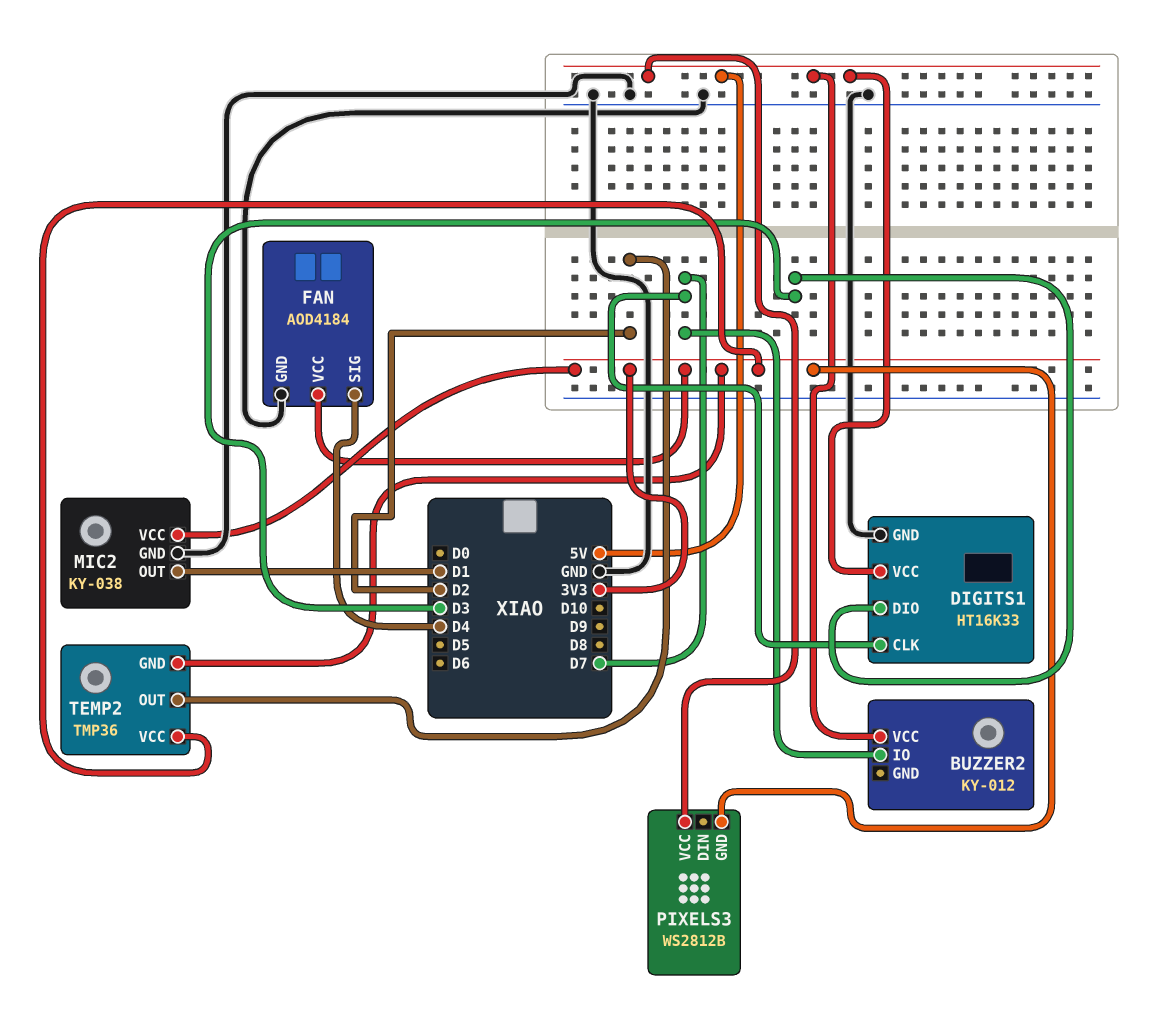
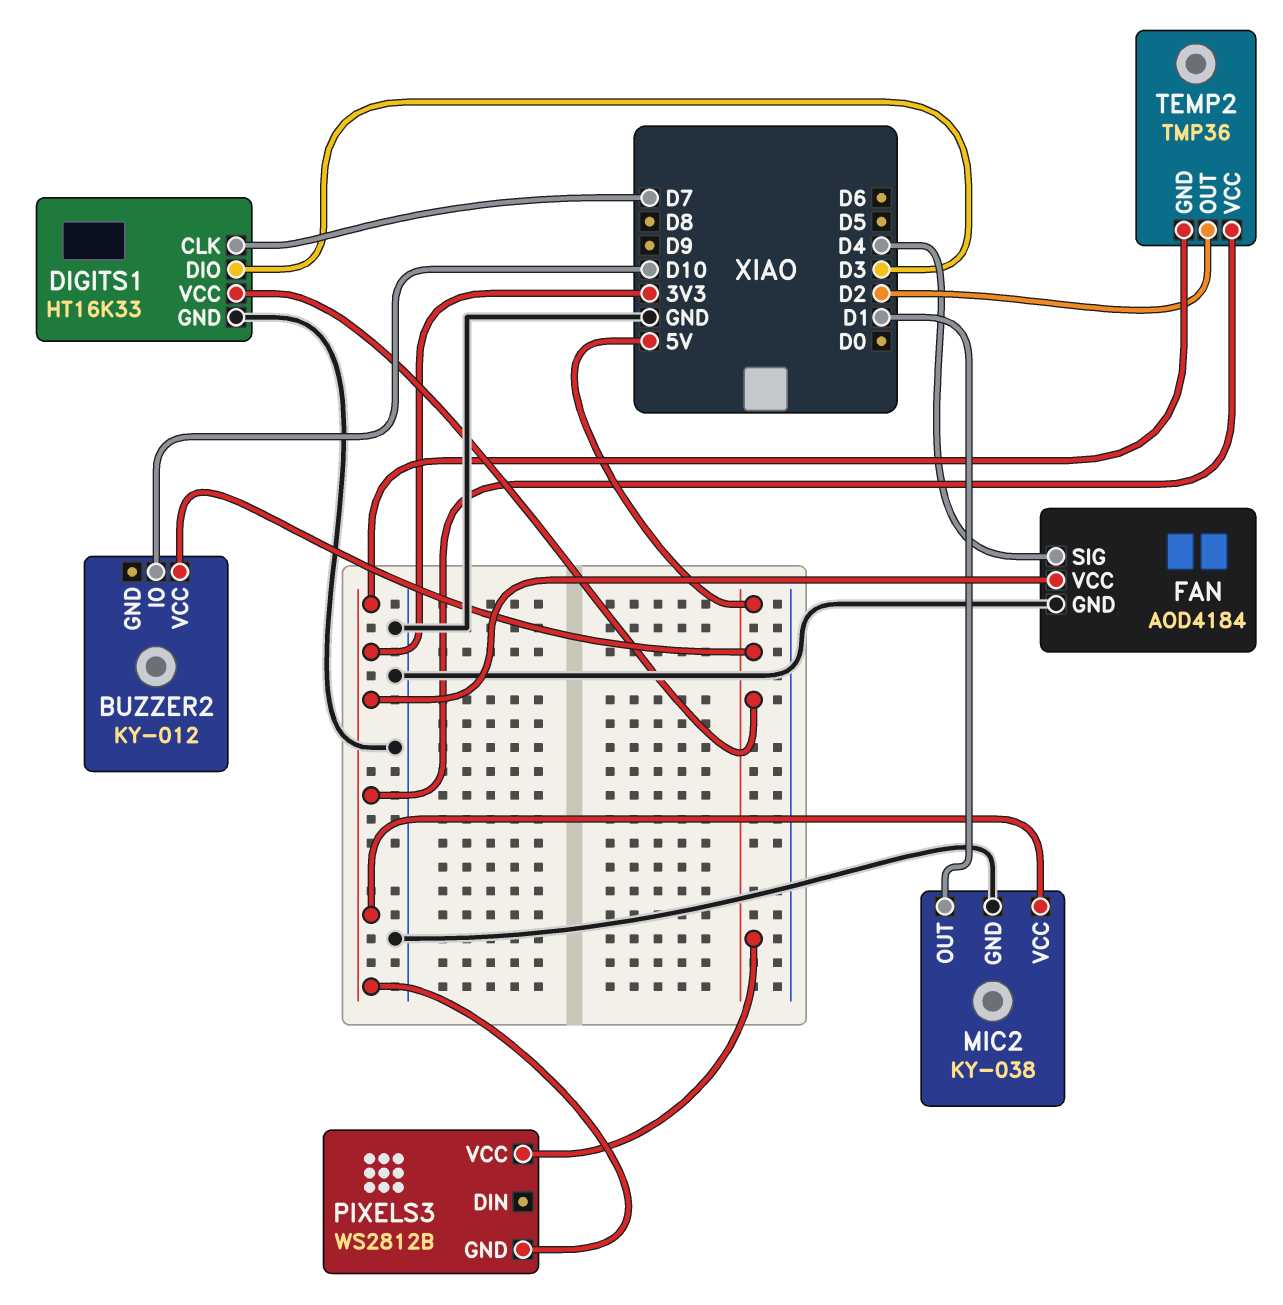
BUZZER2 pin IO: D7 -> D10

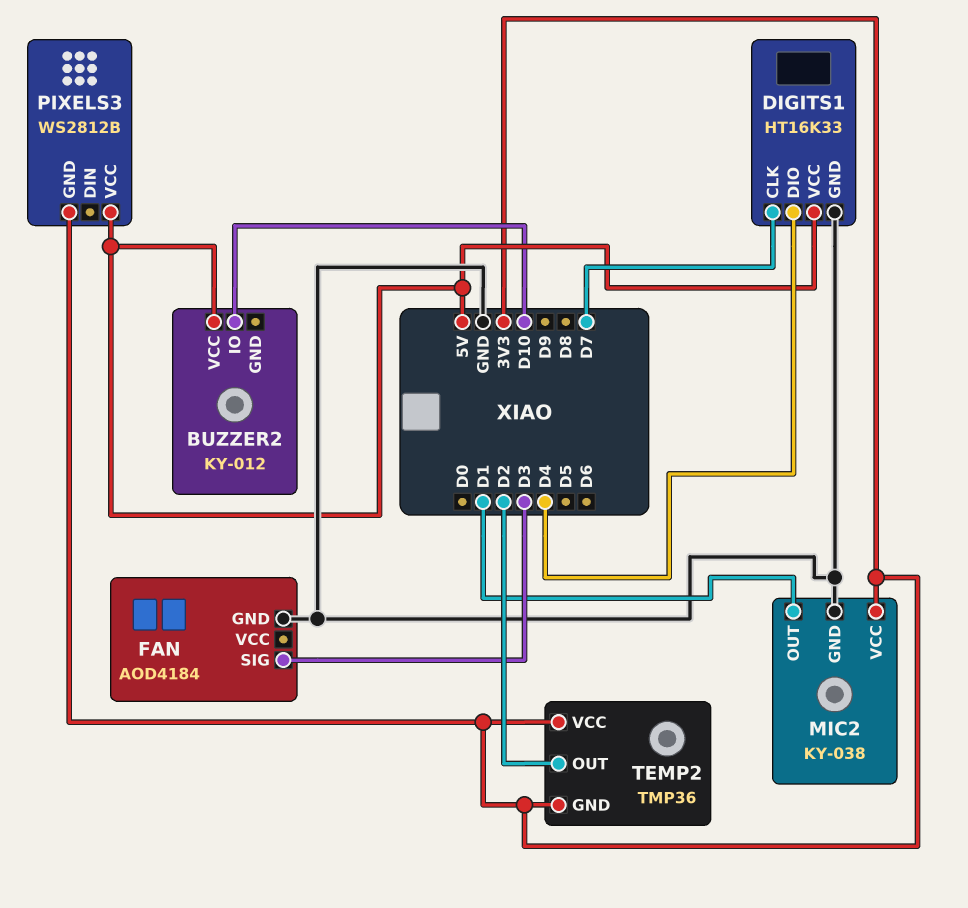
DIGITS1 pin DIO: D3 -> D4
FAN pin SIG: D4 -> D3
FAN pin VCC: 3V3 -> none

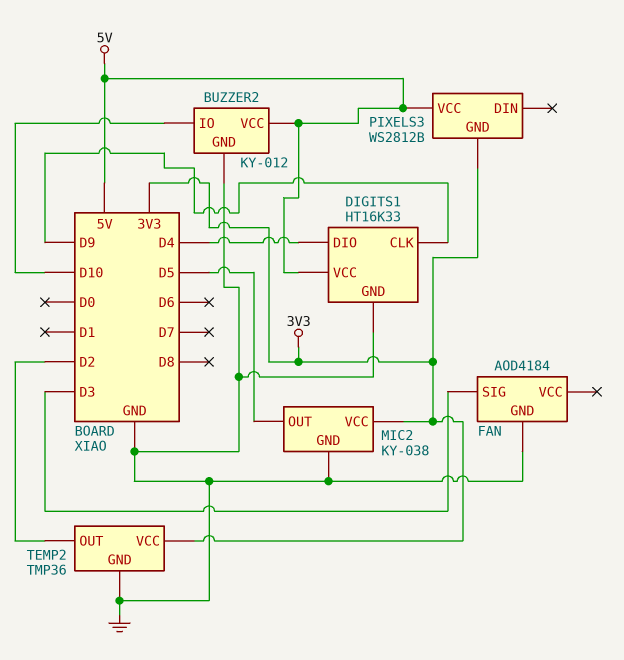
BUZZER2 pin GND: none -> GND
DIGITS1 pin CLK: D7 -> D9
MIC2 pin OUT: D1 -> D5
TEMP2 pin GND: 3V3 -> GND

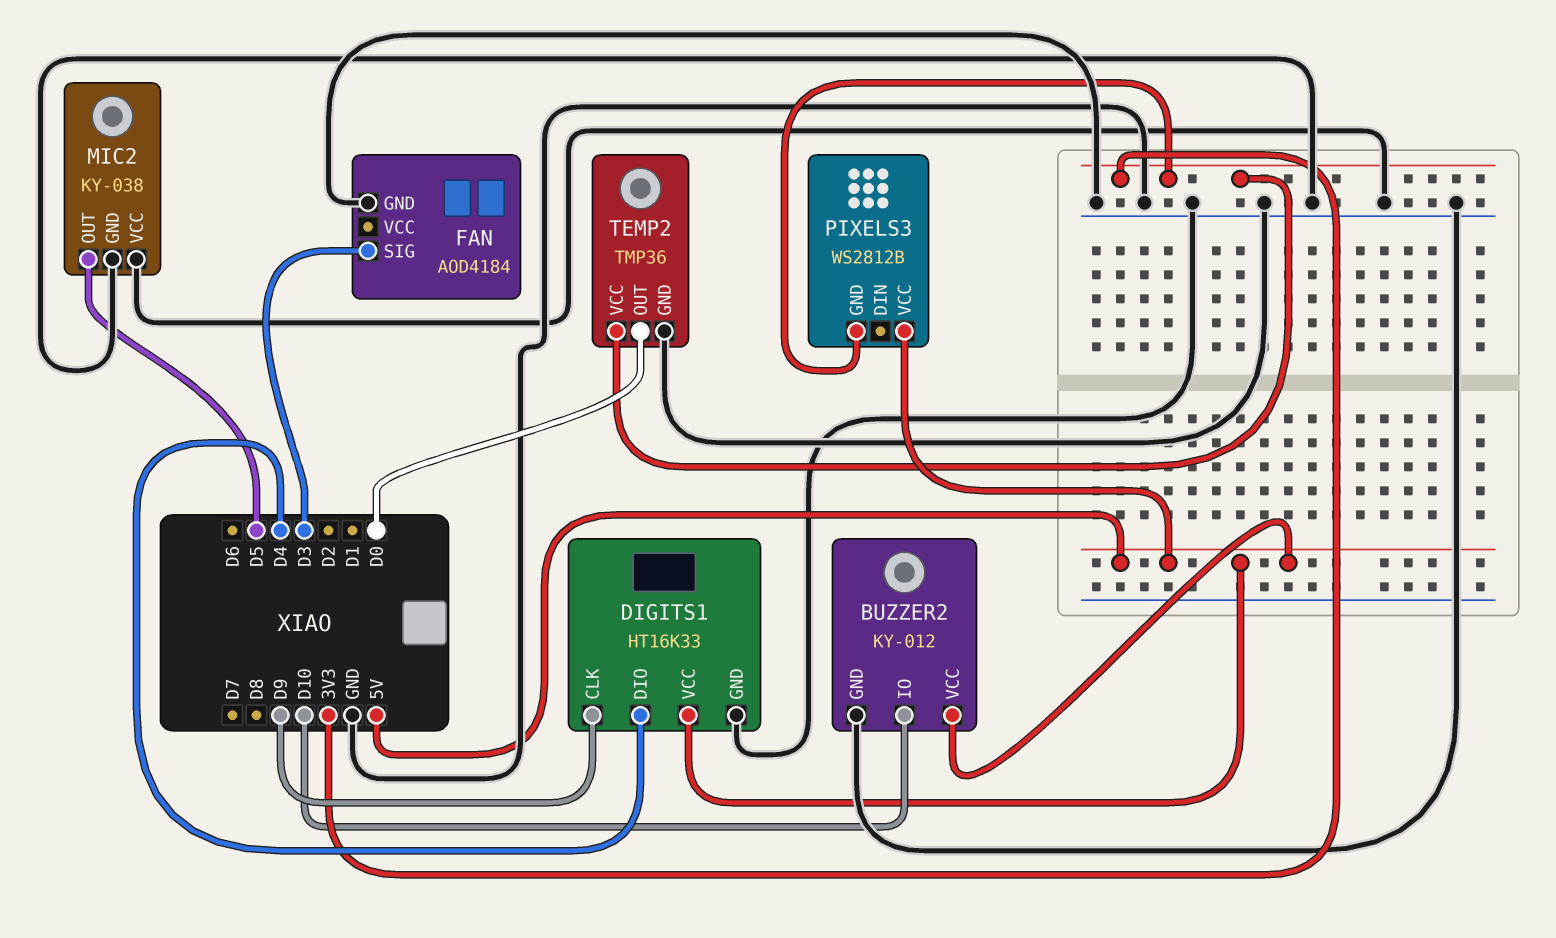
MIC2 pin VCC: 3V3 -> GND
TEMP2 pin OUT: D2 -> D0

